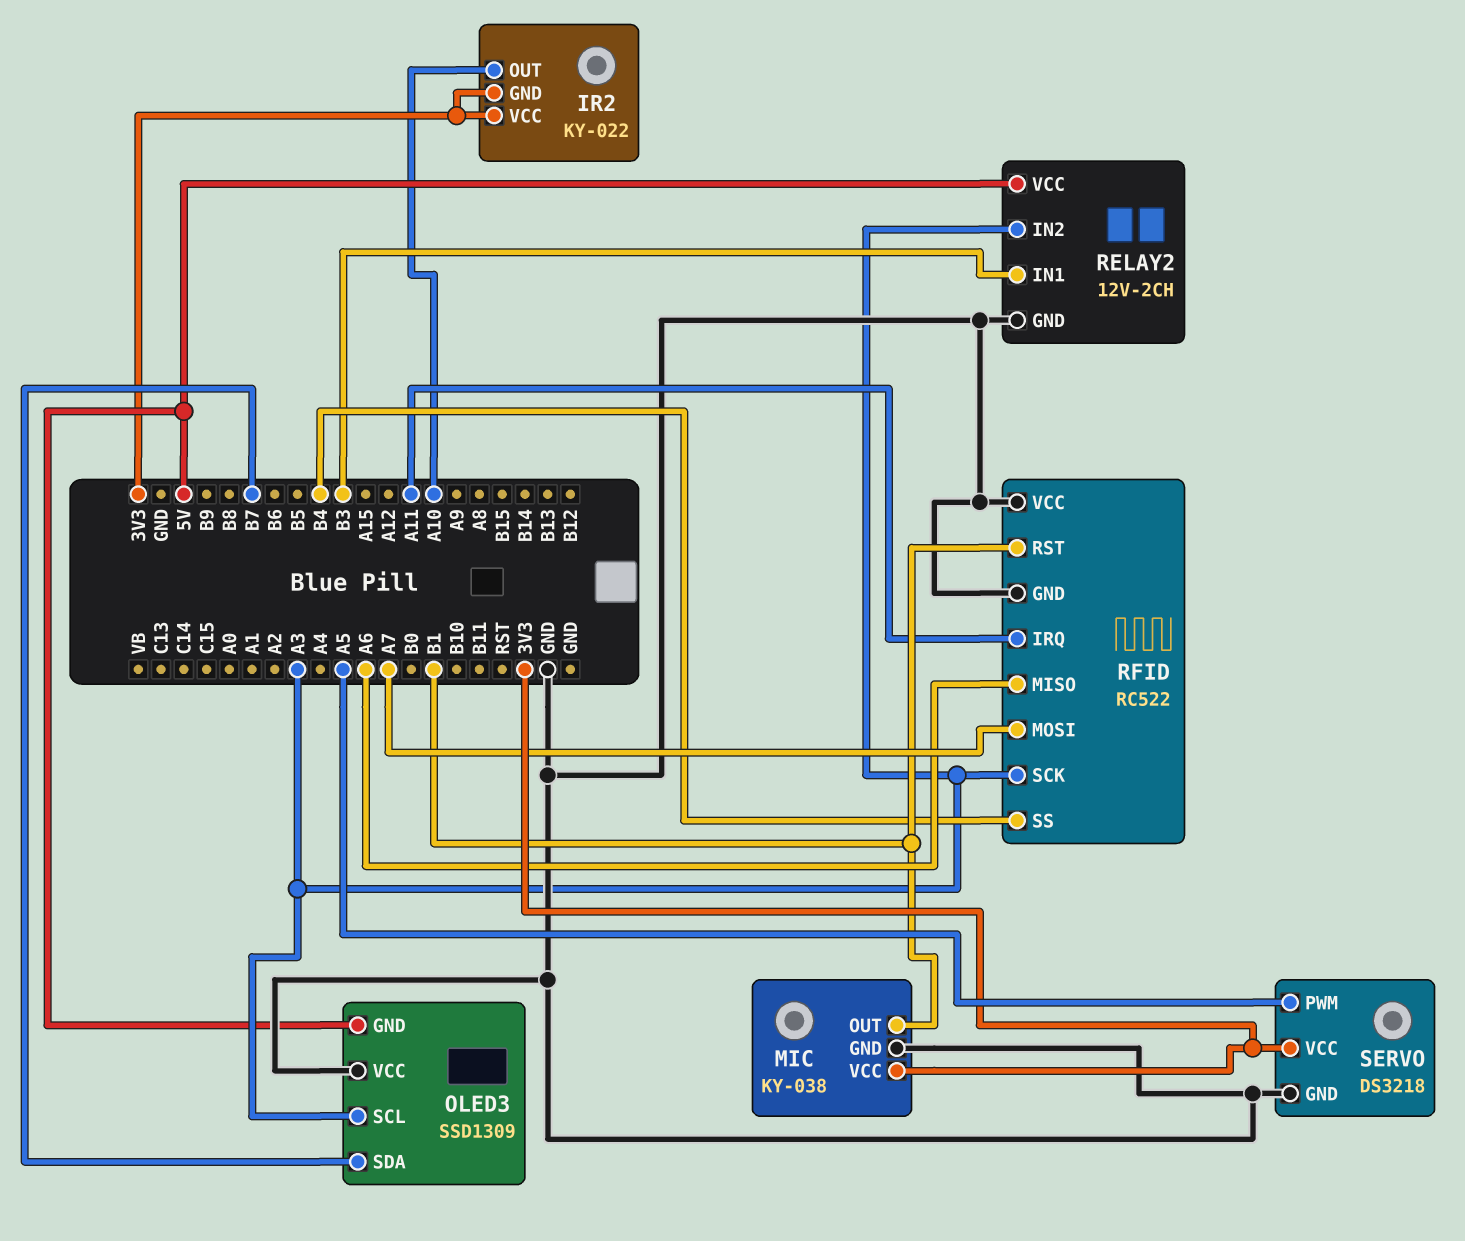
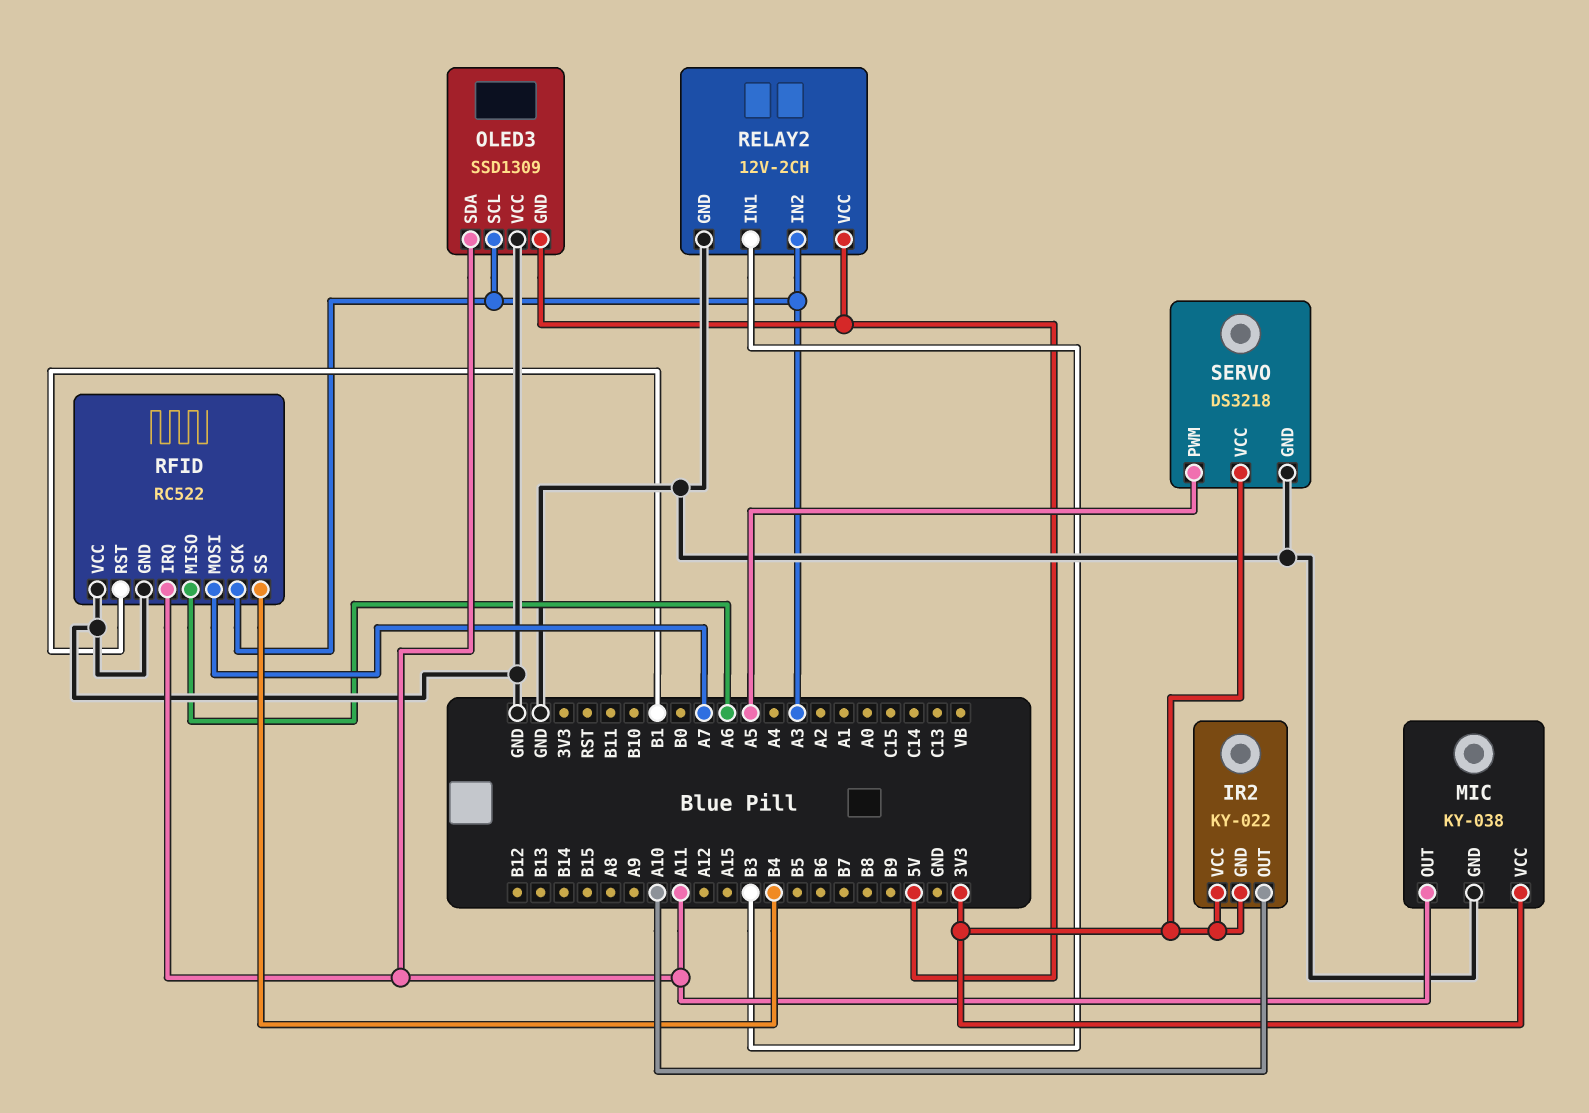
MIC pin OUT: B1 -> A11
OLED3 pin SDA: B7 -> A11

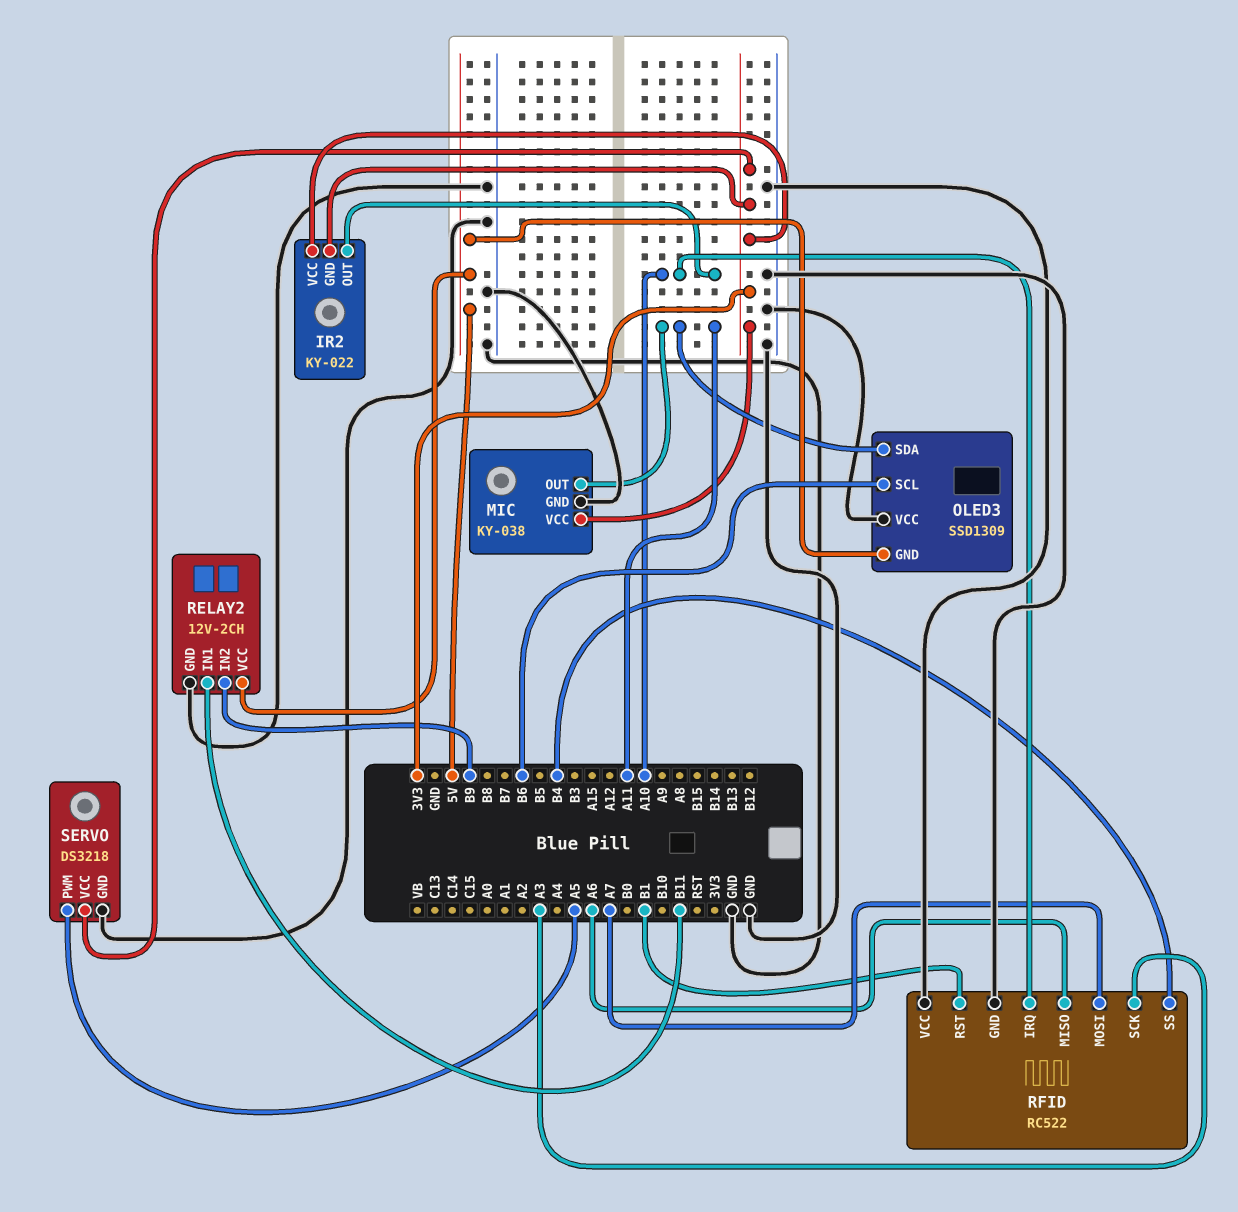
OLED3 pin SCL: A3 -> B6
RELAY2 pin IN1: B3 -> B11
RELAY2 pin IN2: A3 -> B9
RFID pin IRQ: A11 -> A10

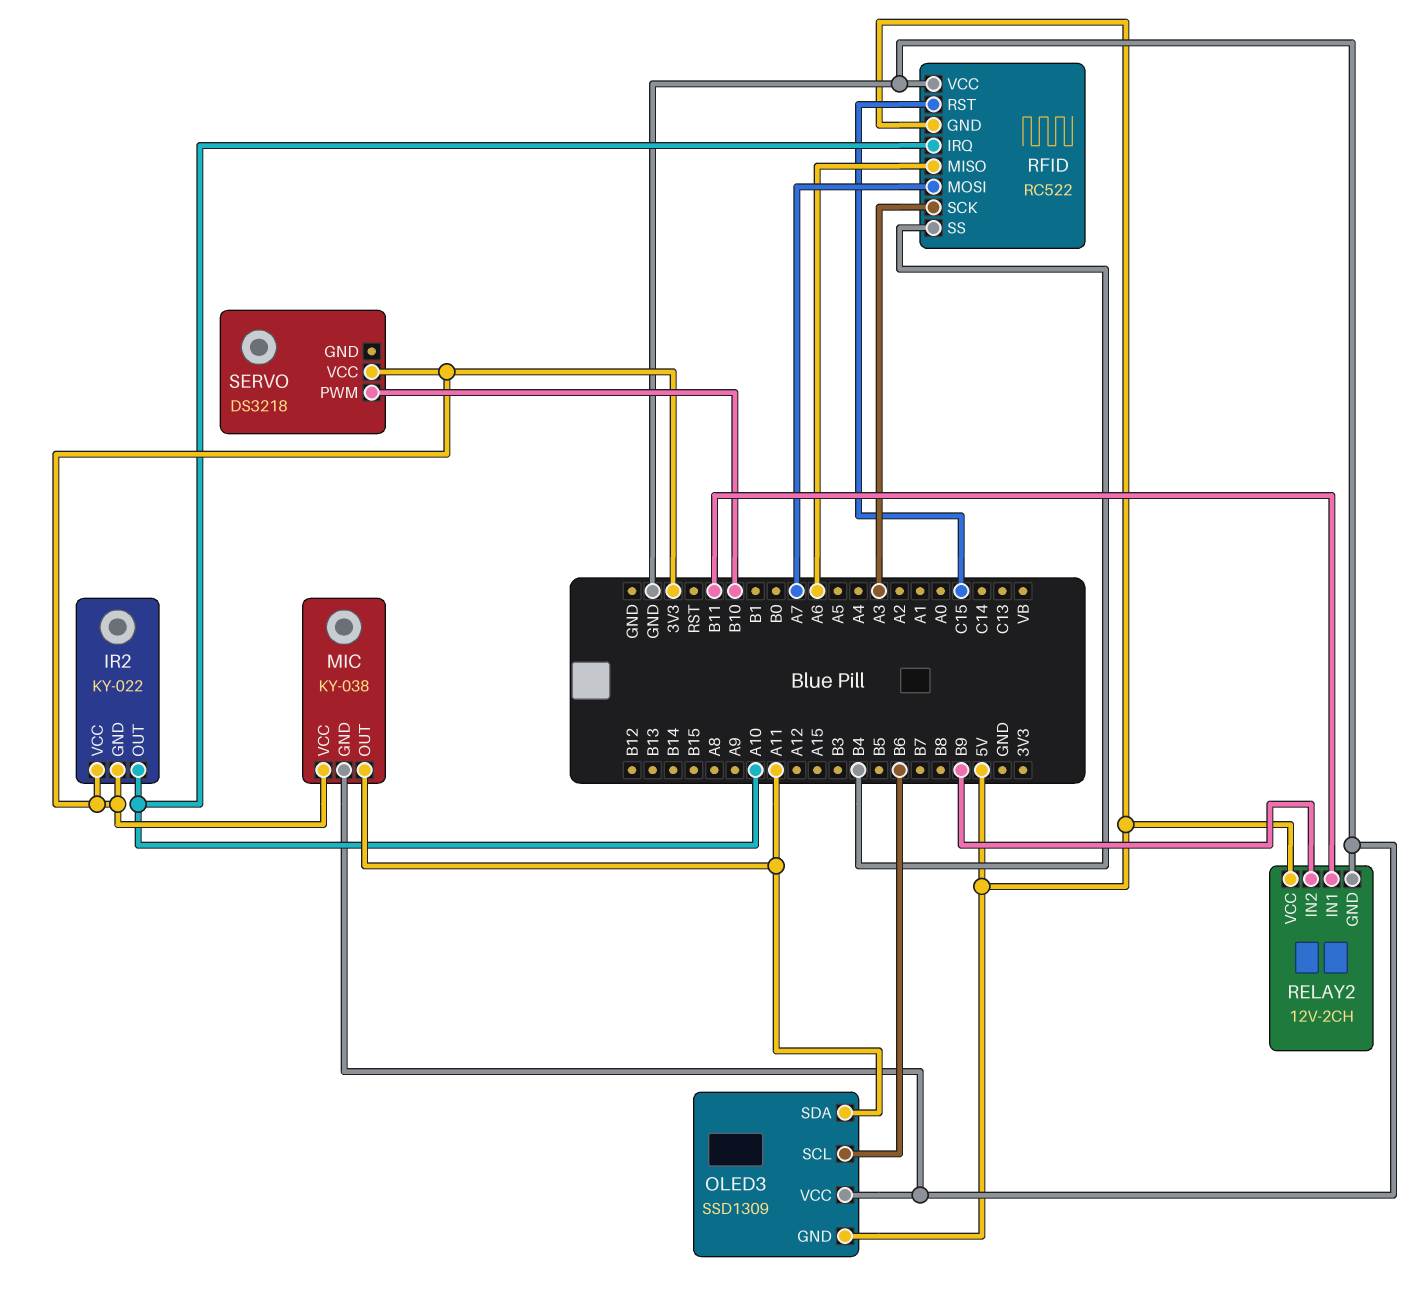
RFID pin GND: GND -> 5V
RFID pin RST: B1 -> C15
SERVO pin GND: GND -> none
SERVO pin PWM: A5 -> B10

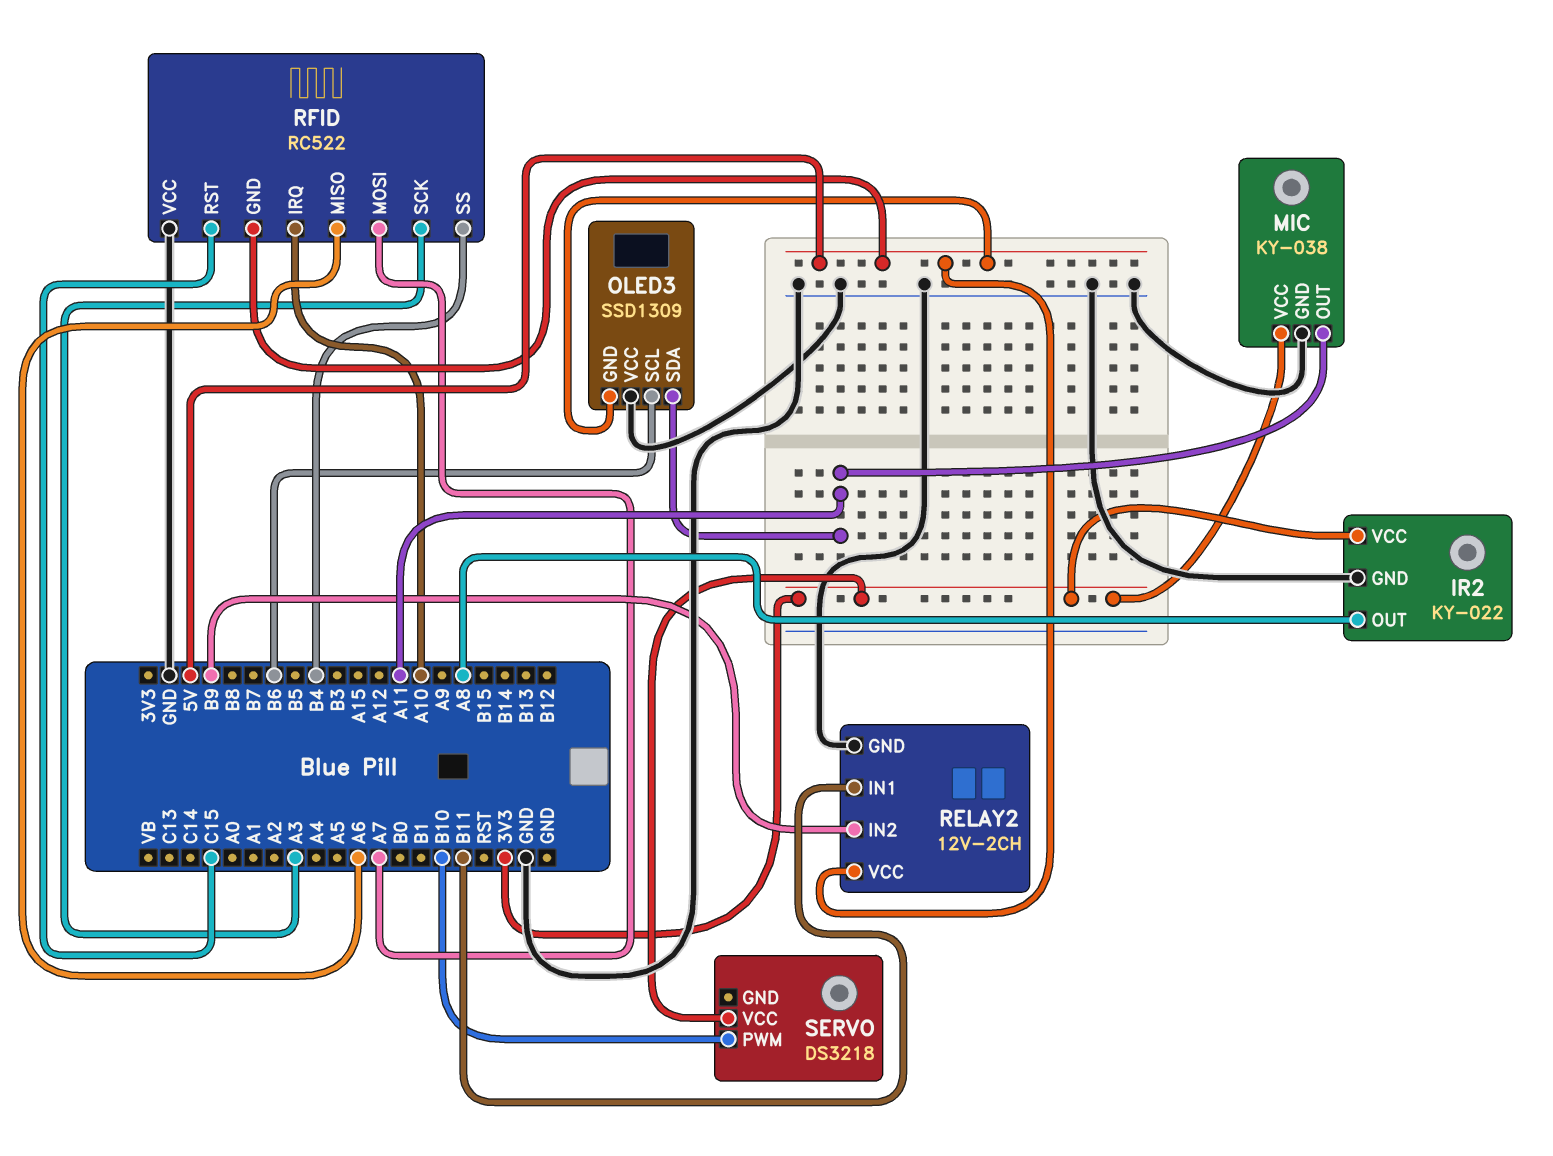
IR2 pin GND: 3V3 -> GND
IR2 pin OUT: A10 -> A8

